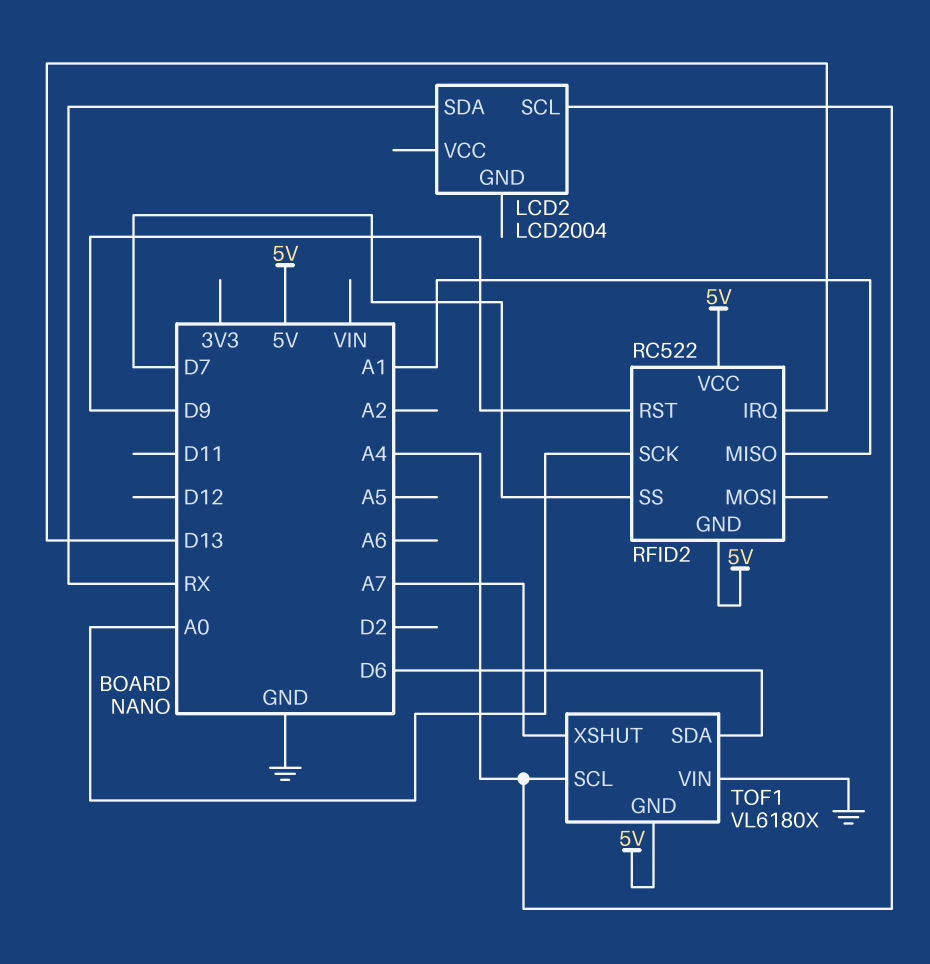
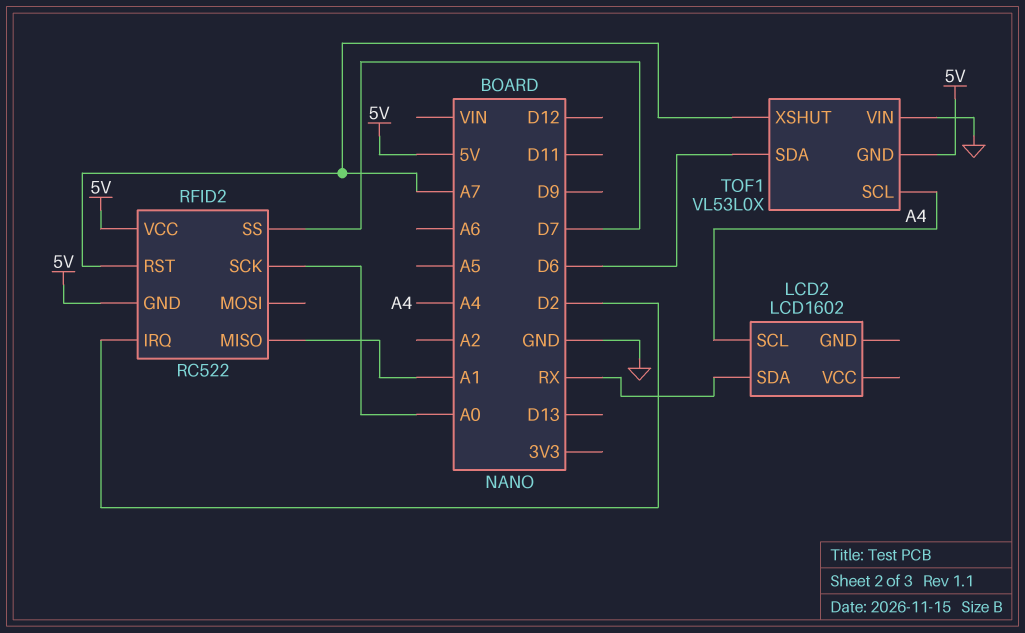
LCD2: LCD2004 -> LCD1602
RFID2 pin IRQ: D13 -> D2
RFID2 pin RST: D9 -> A7
TOF1: VL6180X -> VL53L0X

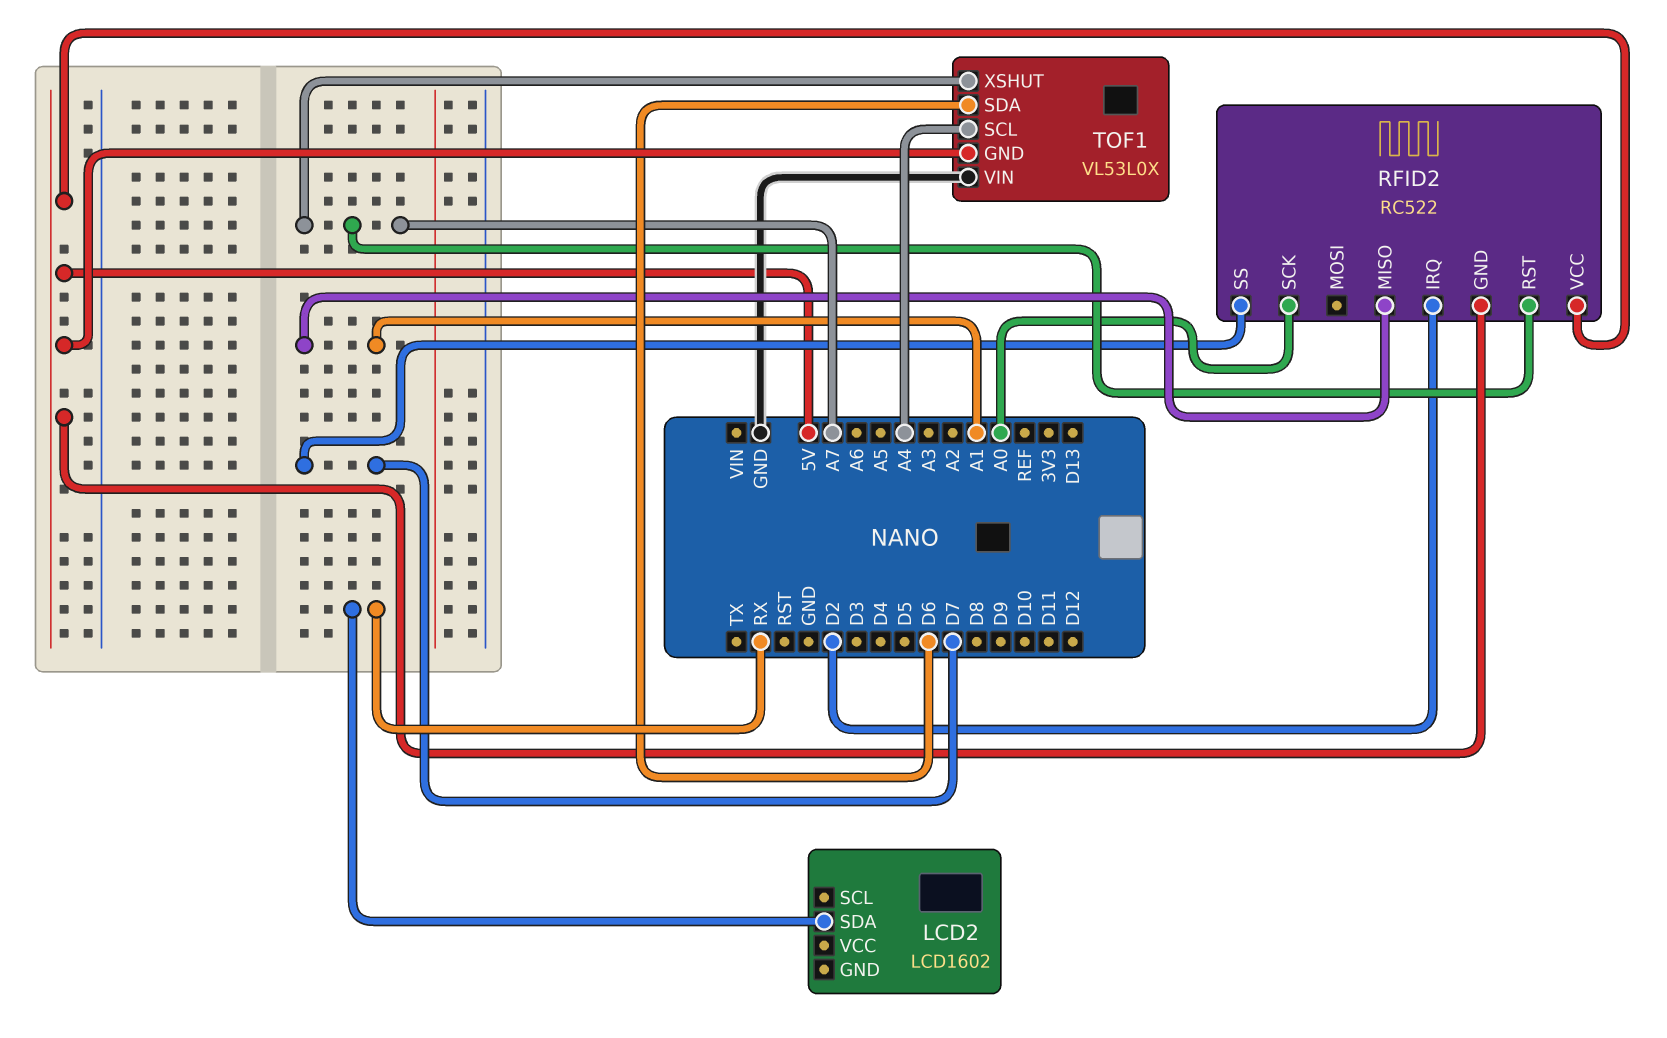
LCD2 pin SCL: A4 -> none

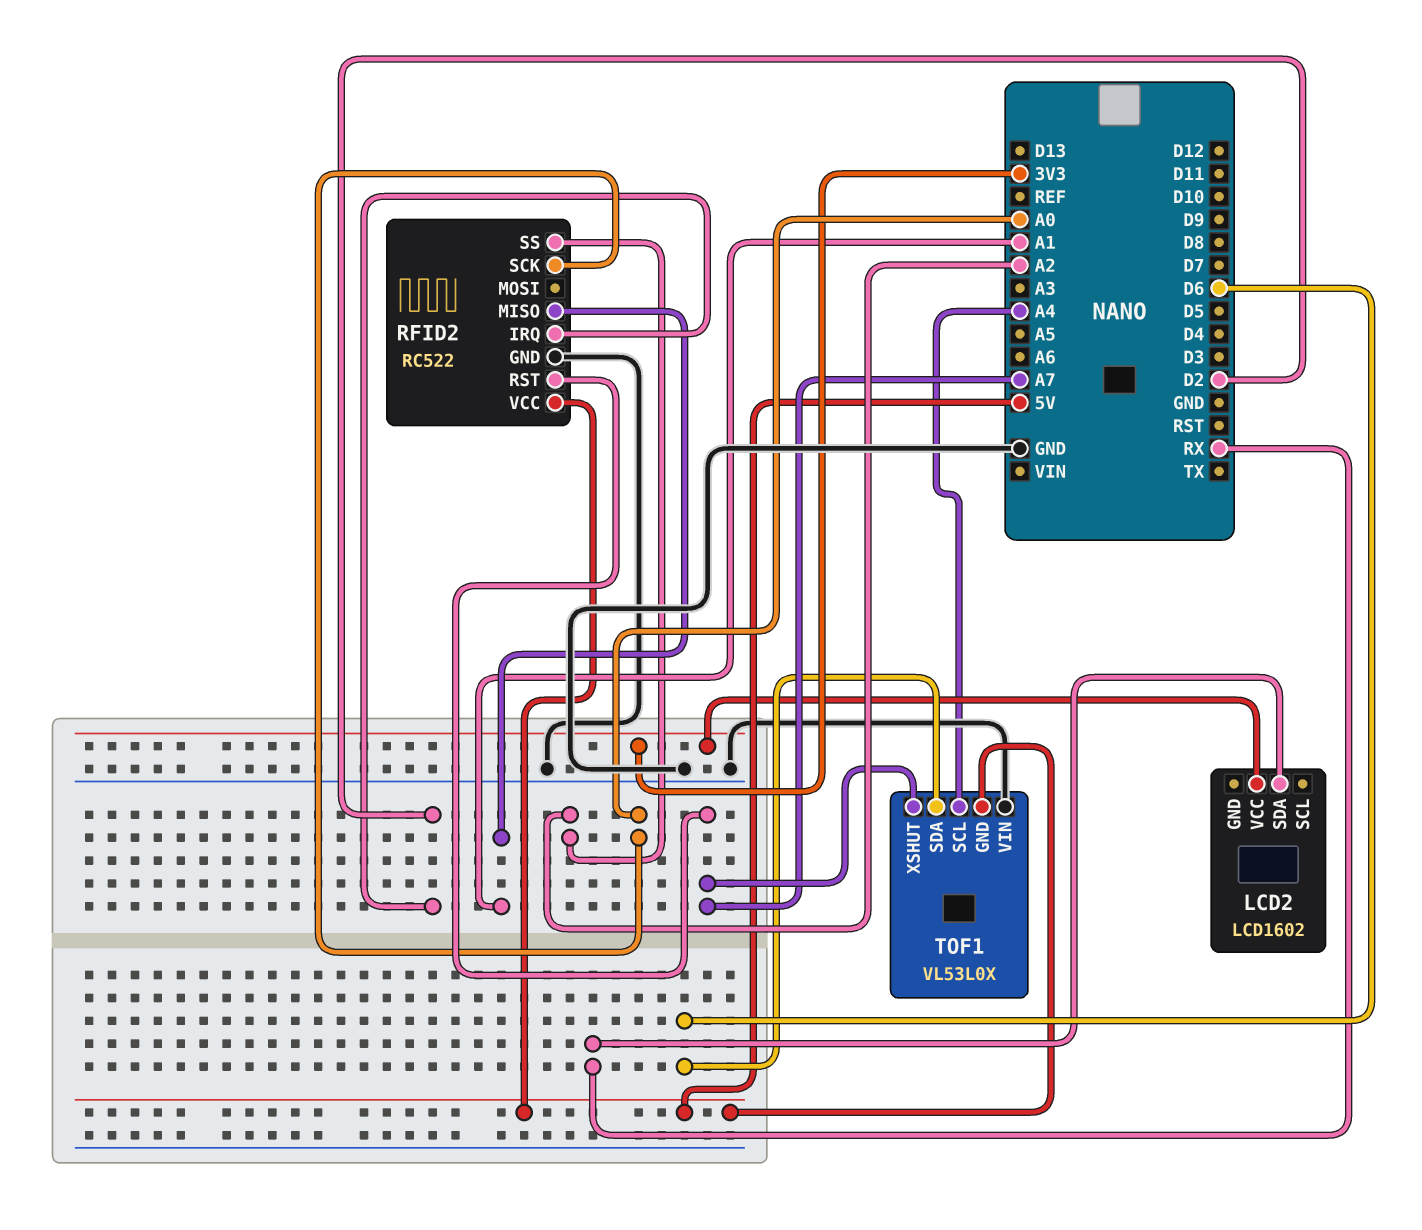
LCD2 pin VCC: none -> 3V3
RFID2 pin GND: 5V -> GND
RFID2 pin SS: D7 -> A2

